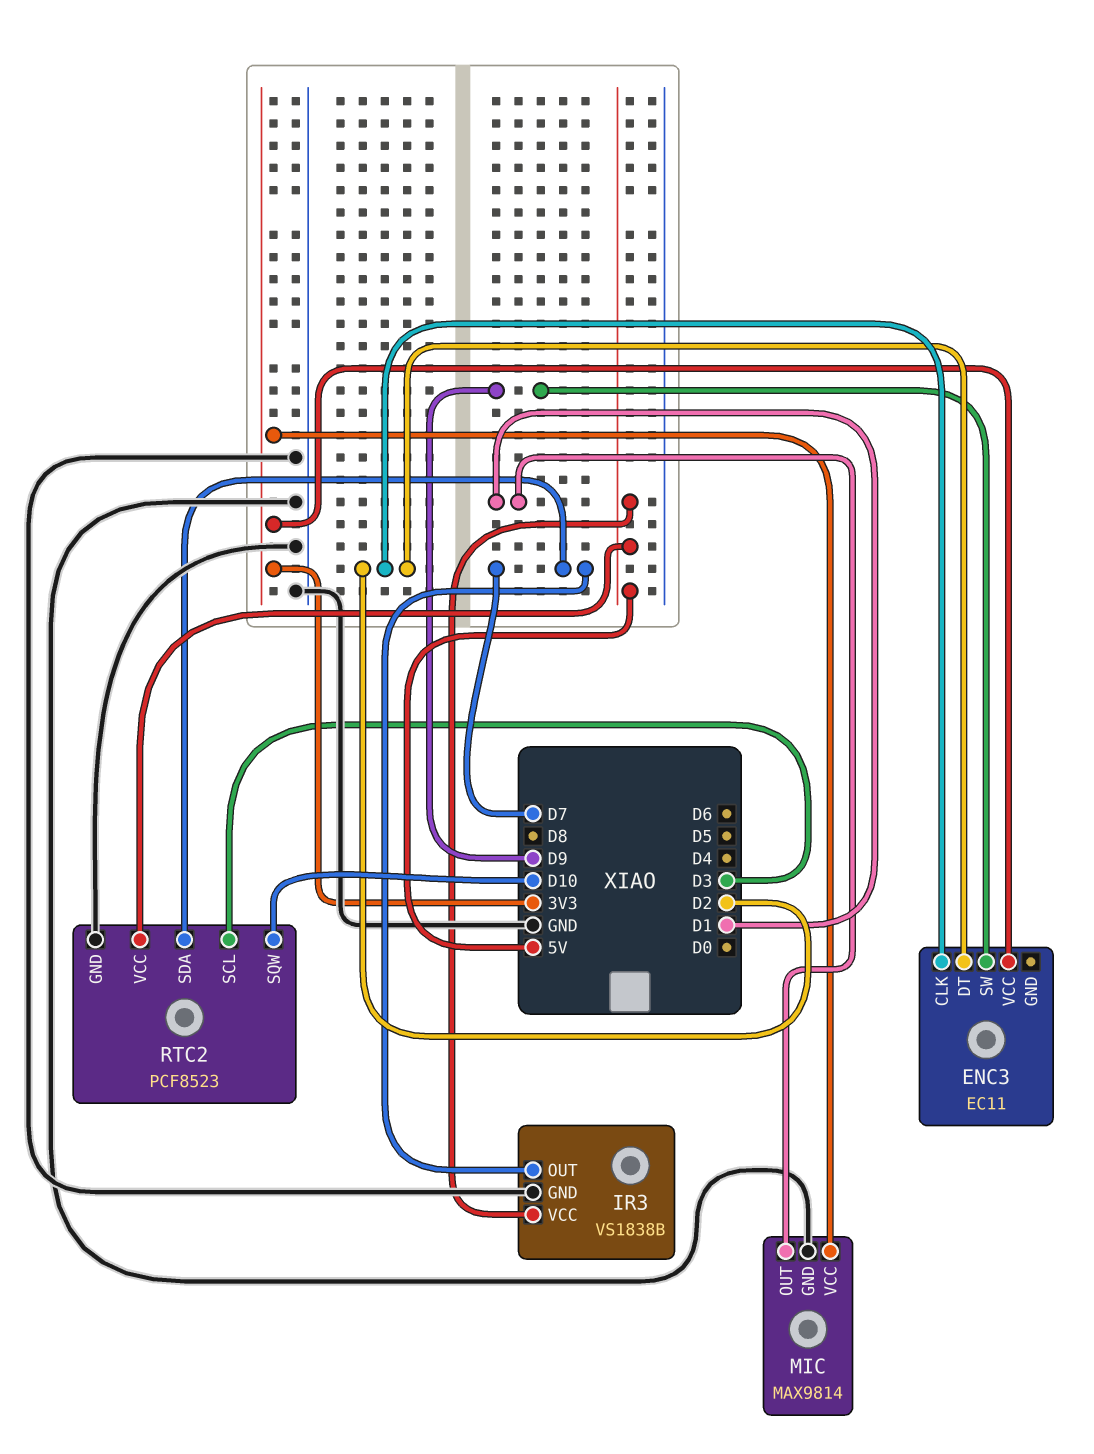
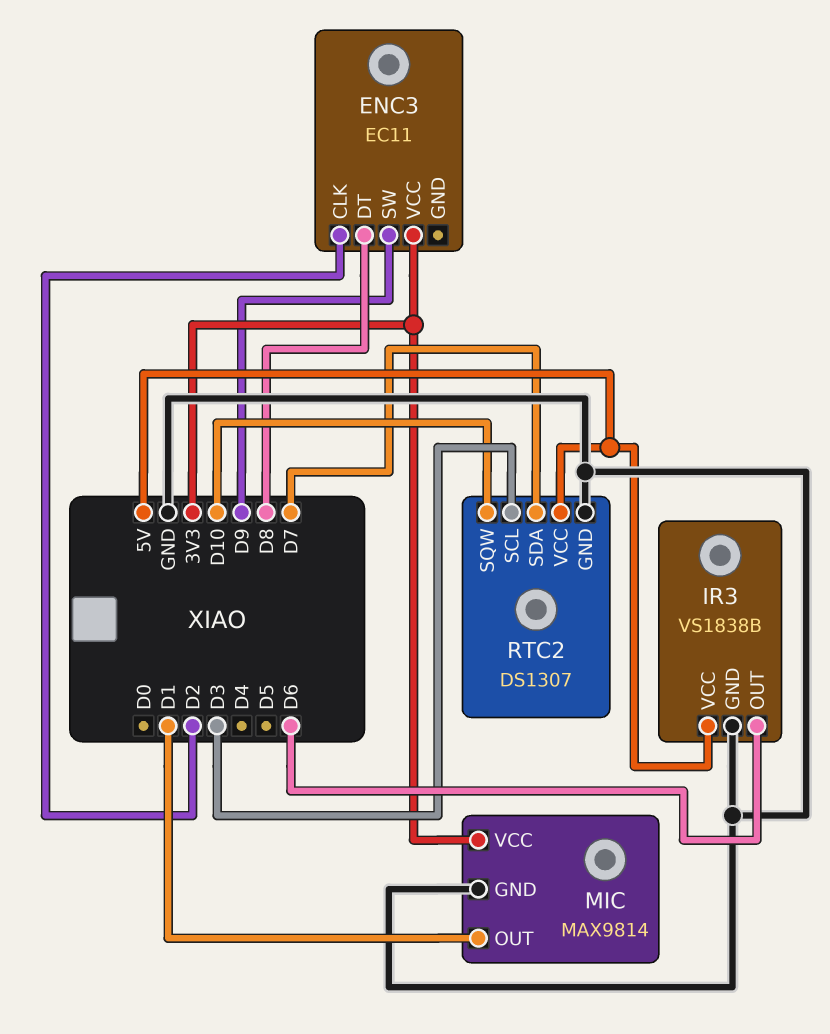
ENC3 pin DT: D2 -> D8
IR3 pin OUT: D7 -> D6
RTC2: PCF8523 -> DS1307

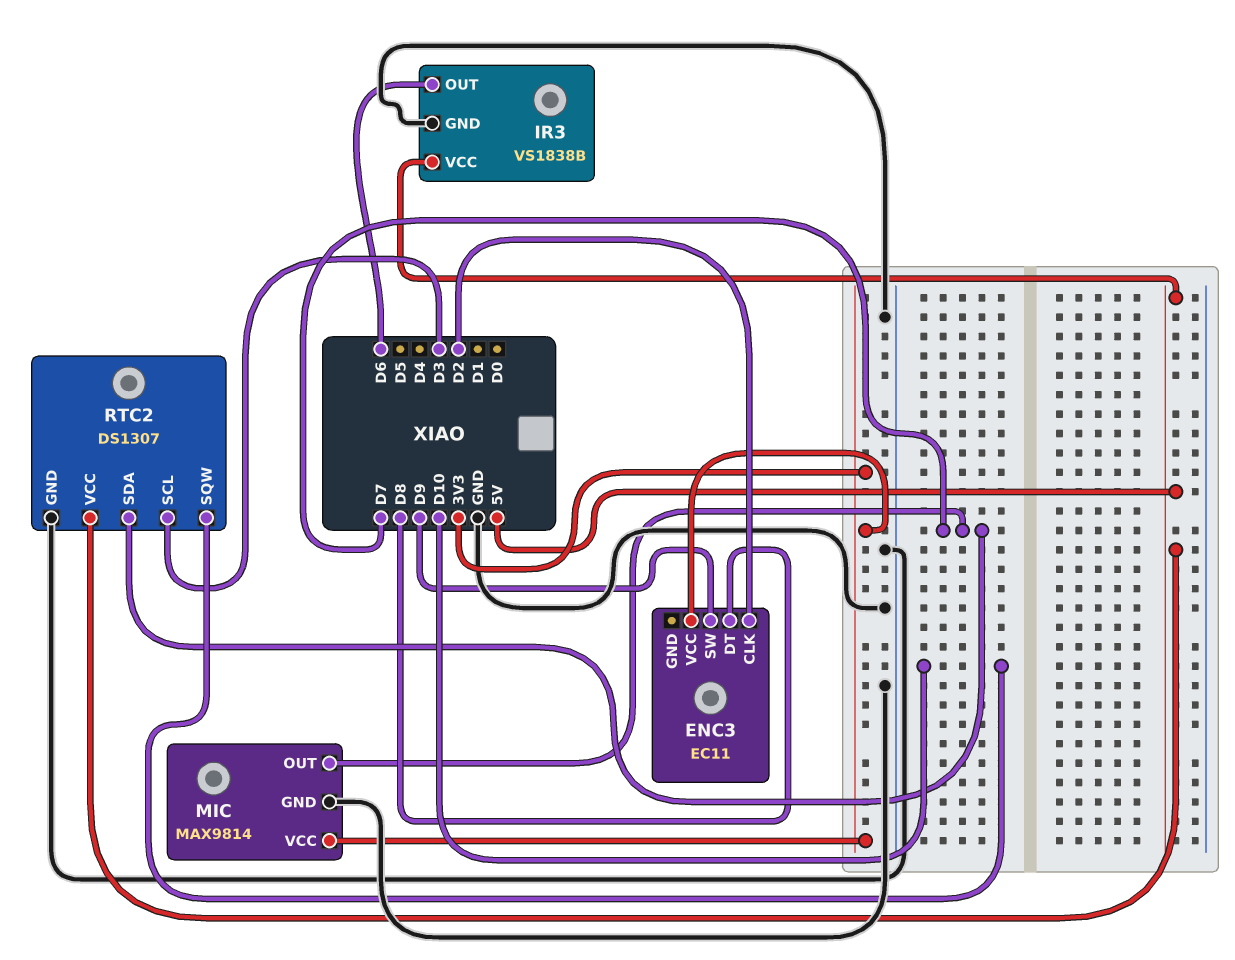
MIC pin OUT: D1 -> D7

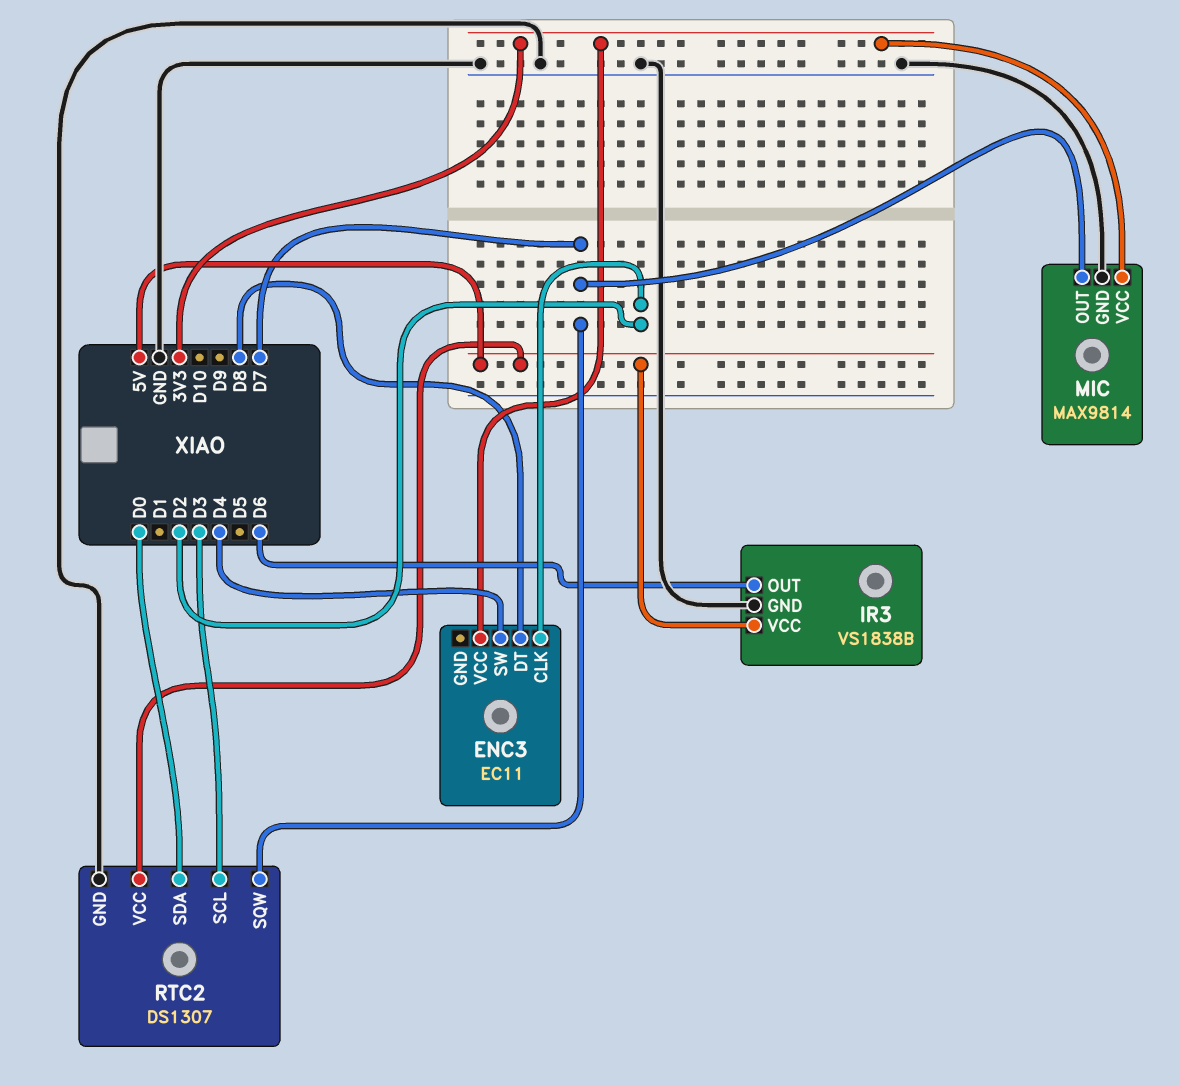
ENC3 pin SW: D9 -> D4
RTC2 pin SDA: D7 -> D0
RTC2 pin SQW: D10 -> D7

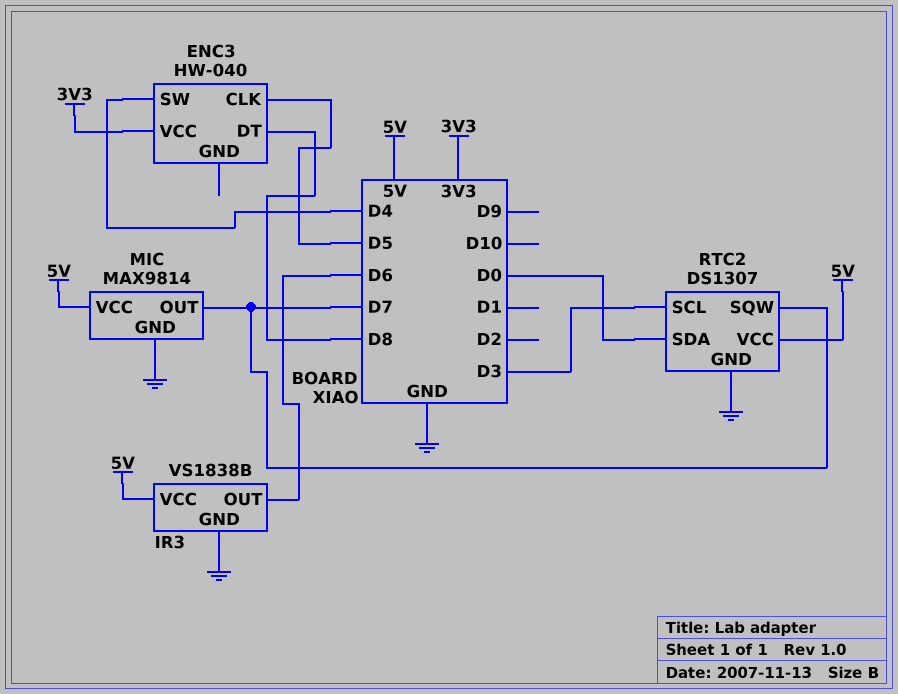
ENC3: EC11 -> HW-040
ENC3 pin CLK: D2 -> D5
MIC pin VCC: 3V3 -> 5V

